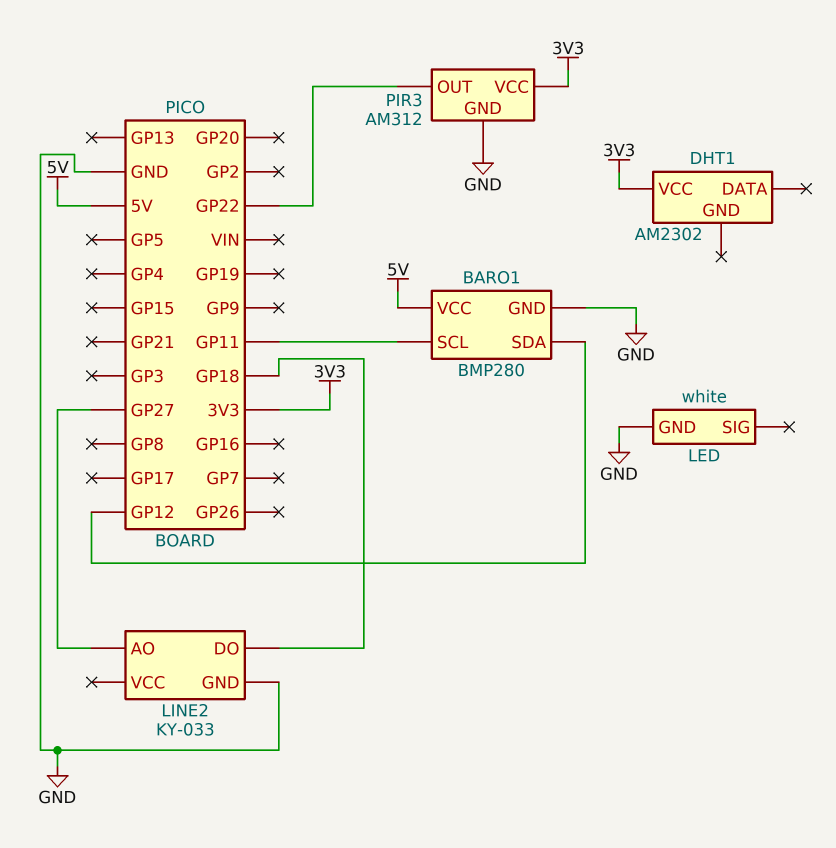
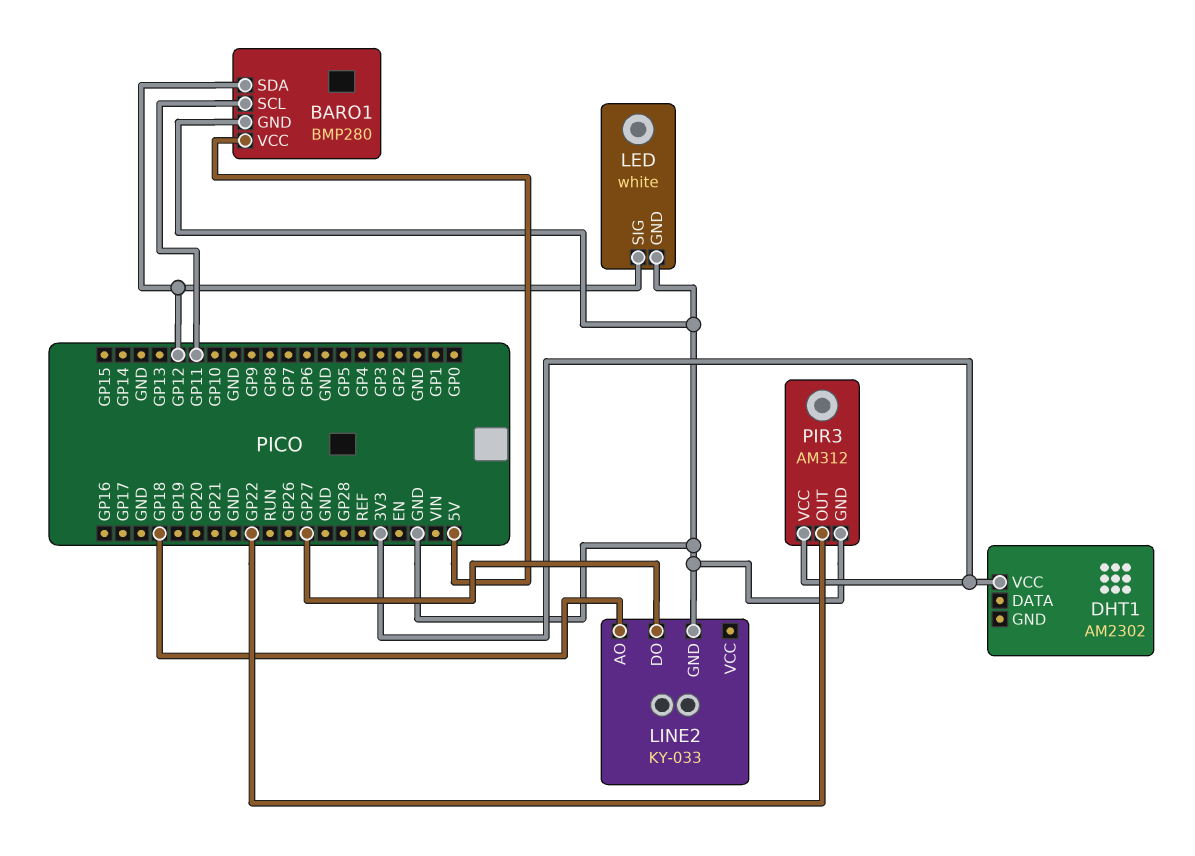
LED pin SIG: none -> GP12
LINE2 pin AO: GP27 -> GP18
LINE2 pin DO: GP18 -> GP27

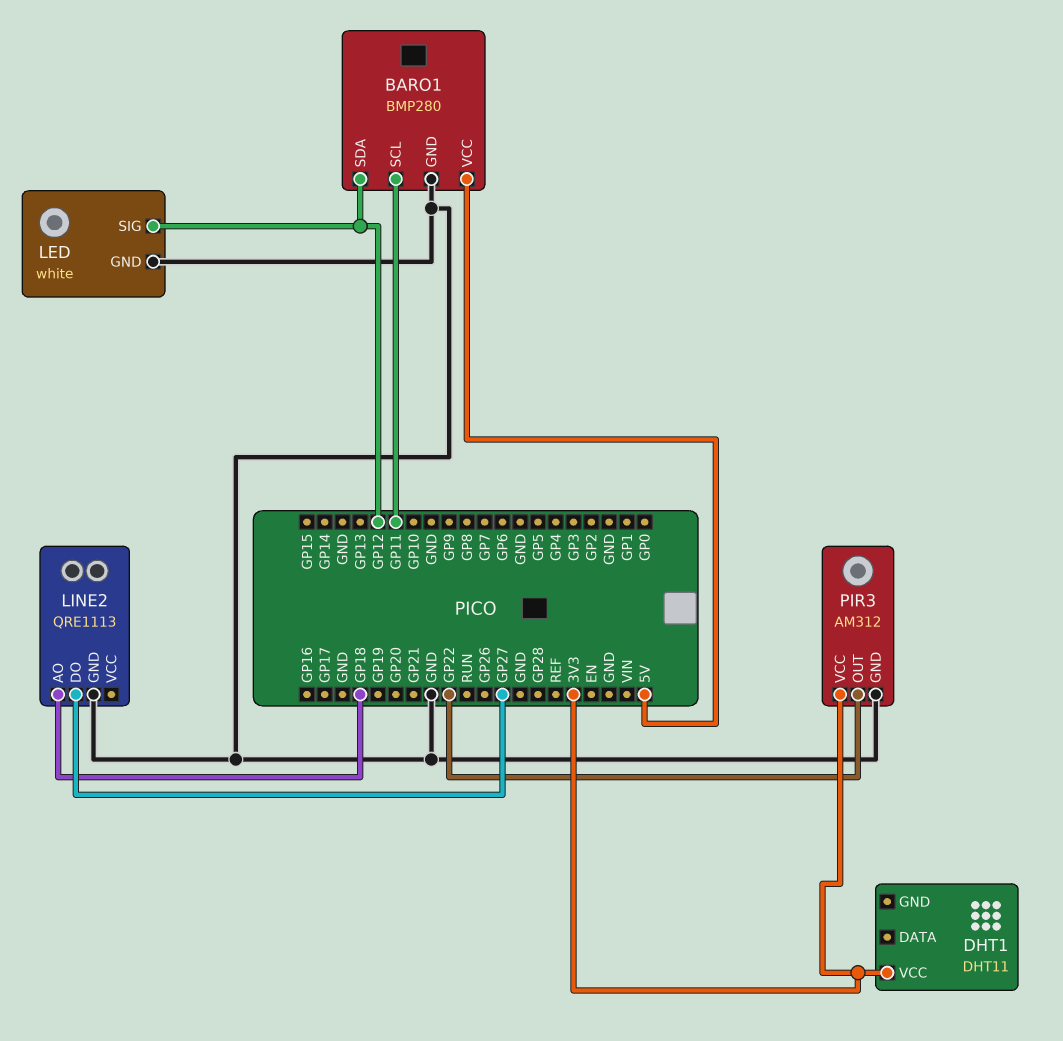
DHT1: AM2302 -> DHT11
LINE2: KY-033 -> QRE1113

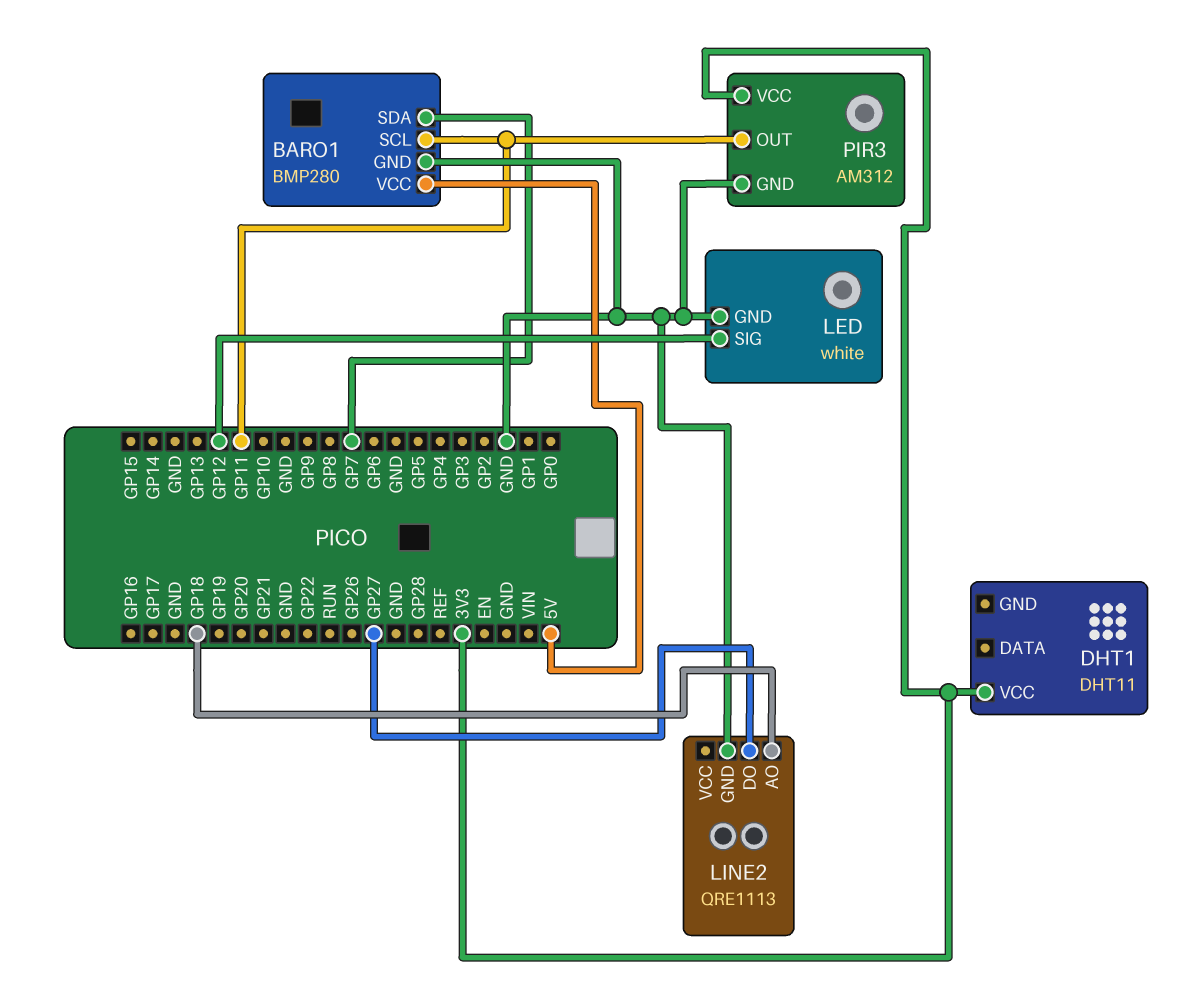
BARO1 pin SDA: GP12 -> GP7
PIR3 pin OUT: GP22 -> GP11

